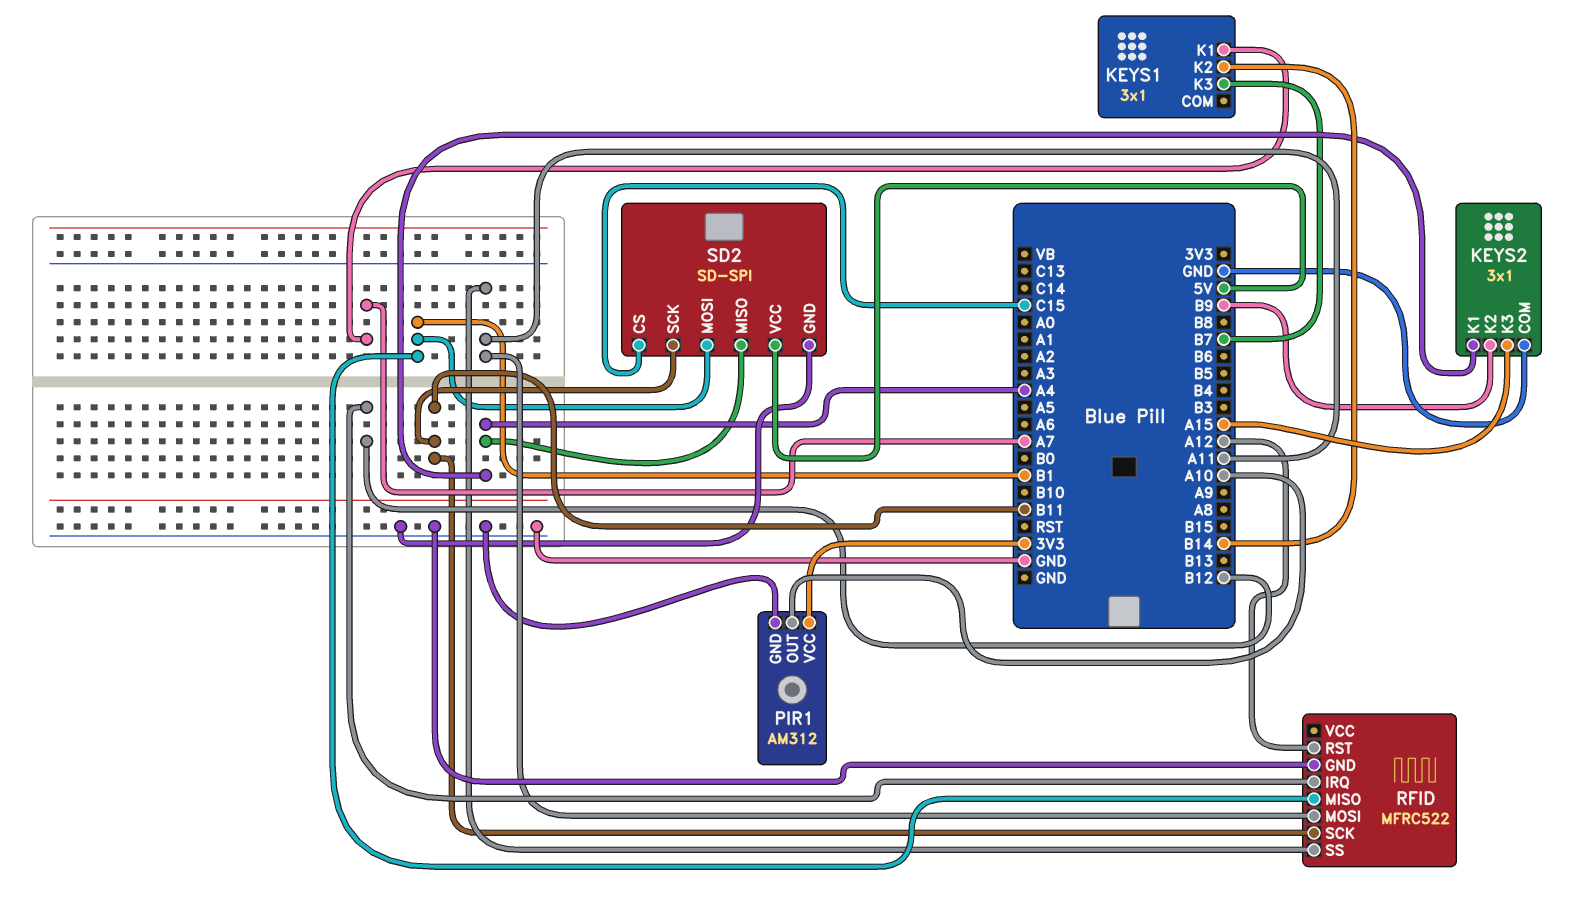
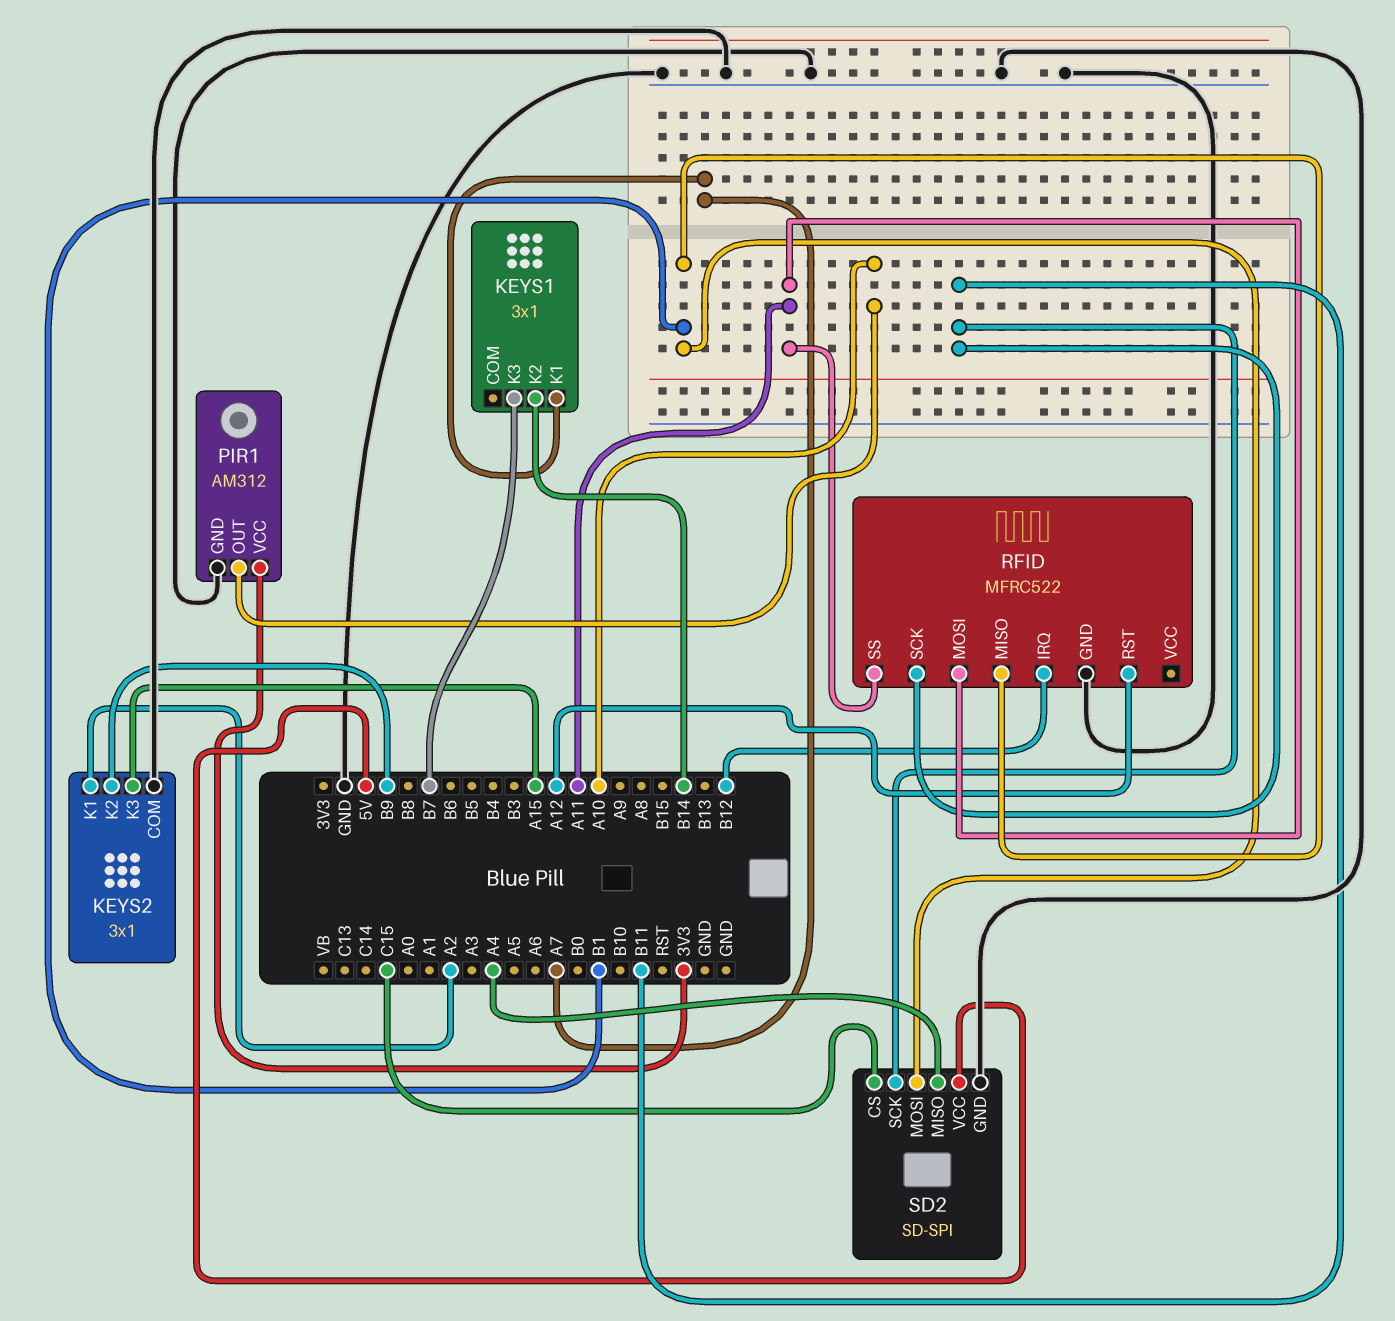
KEYS2 pin K1: A4 -> A2

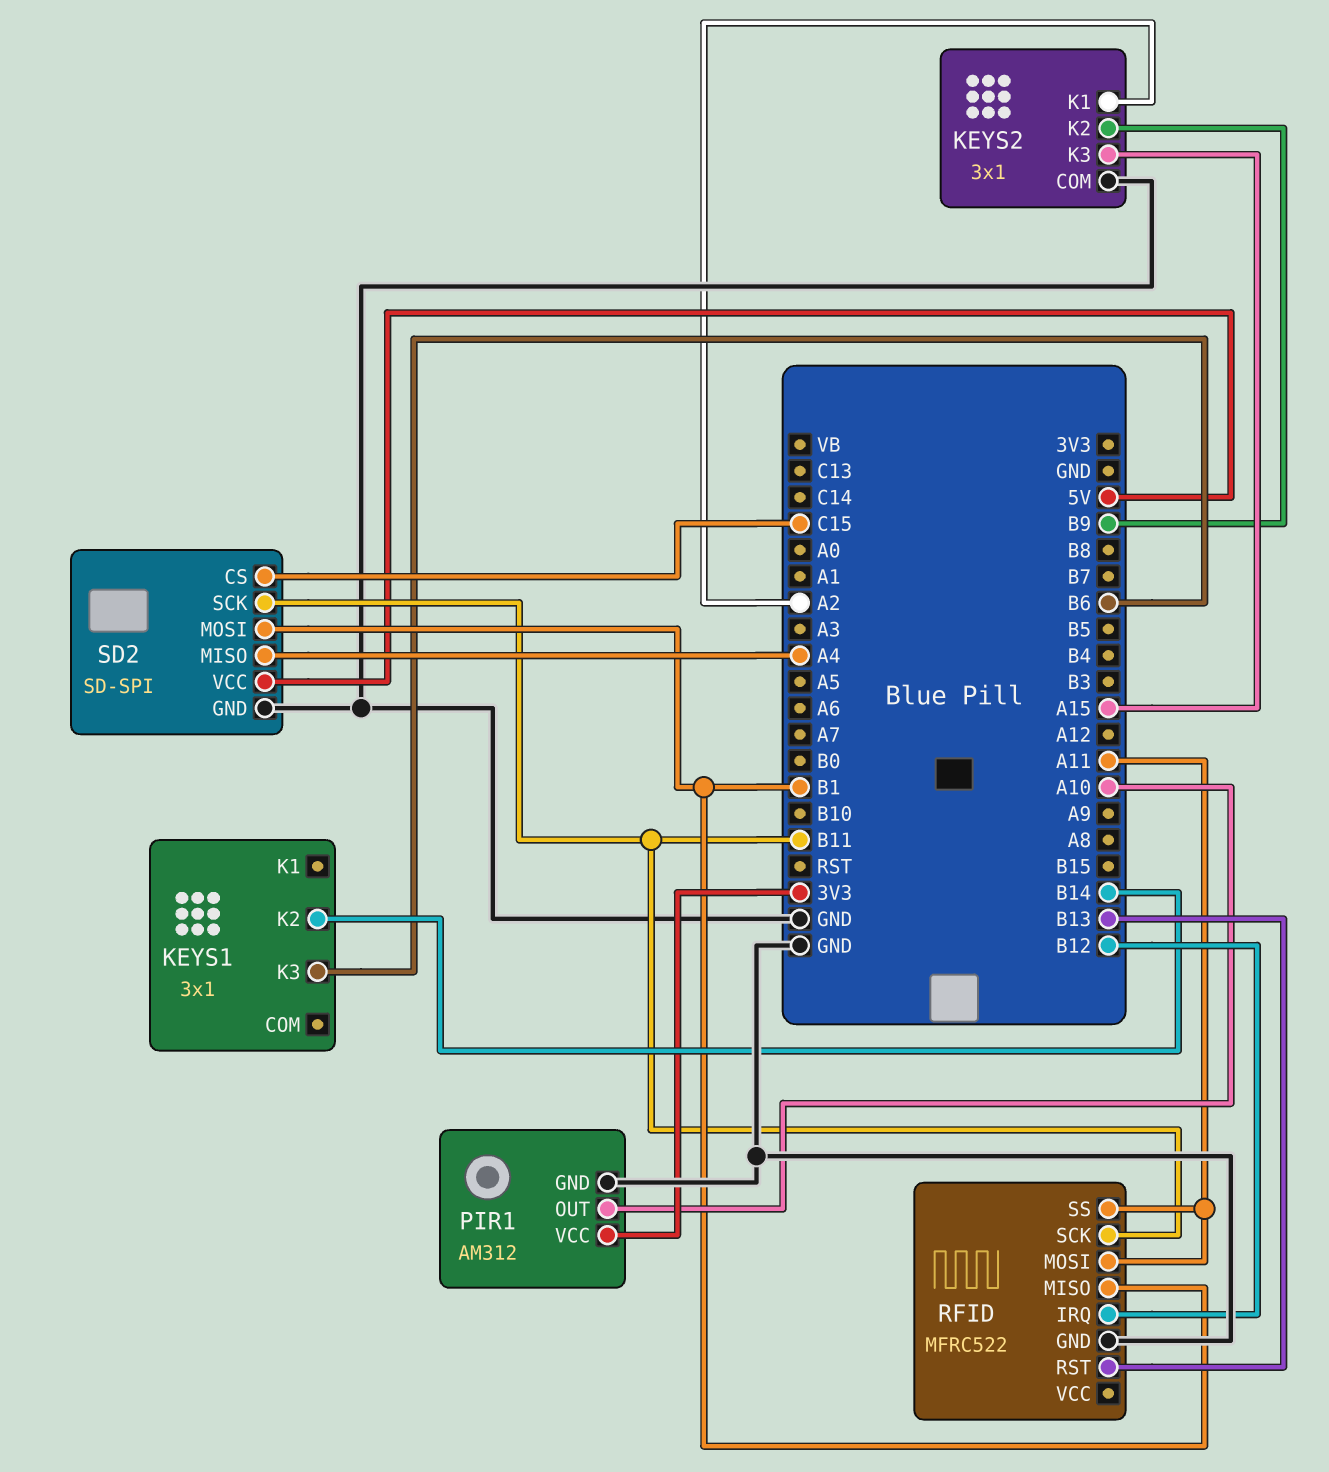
KEYS1 pin K1: A7 -> none
KEYS1 pin K3: B7 -> B6
RFID pin RST: A12 -> B13

